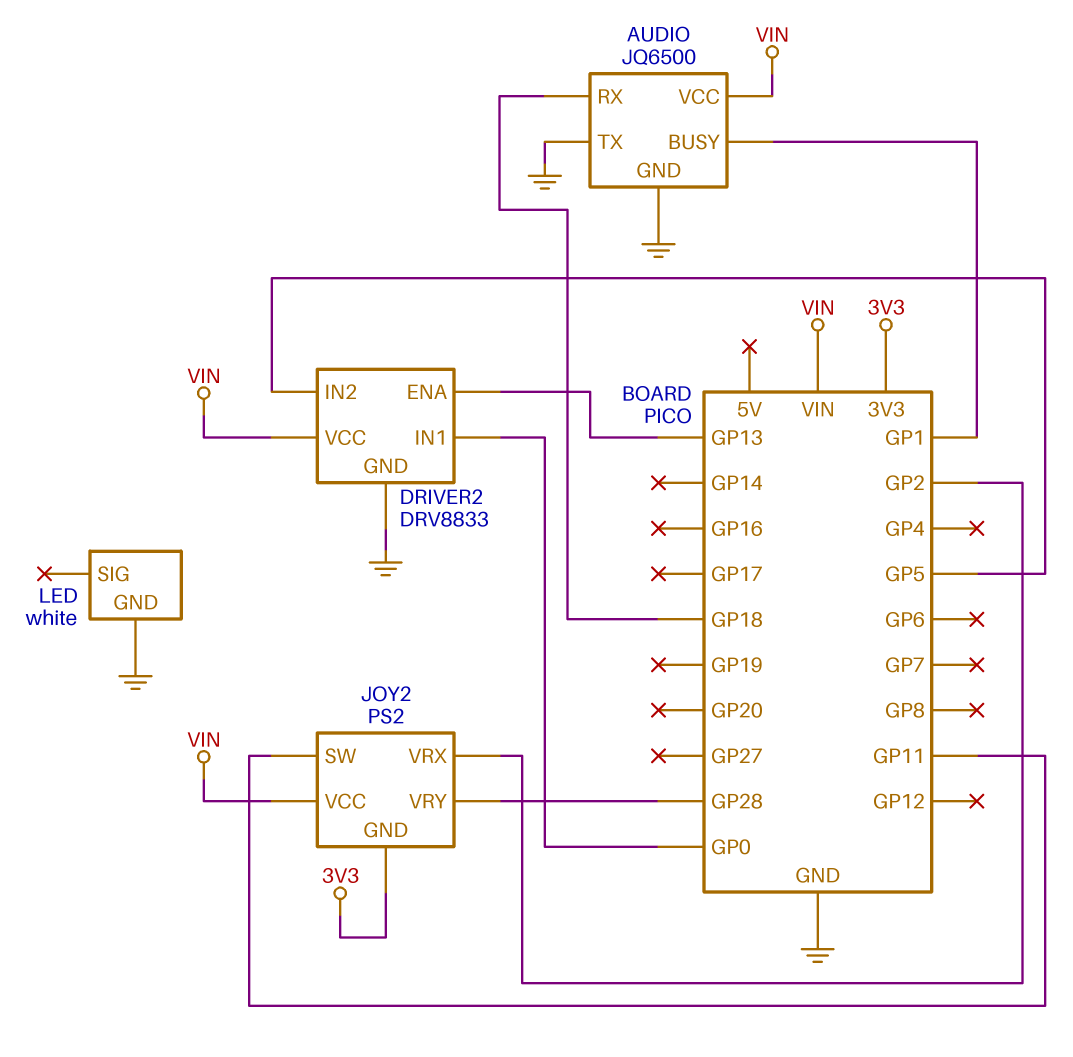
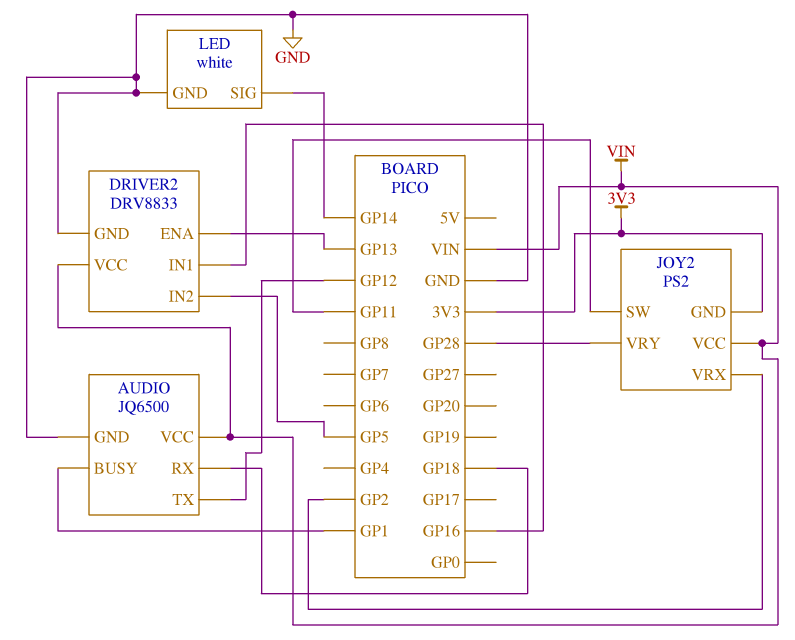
AUDIO pin TX: GND -> GP12
DRIVER2 pin IN1: GP0 -> GP16
LED pin SIG: none -> GP14

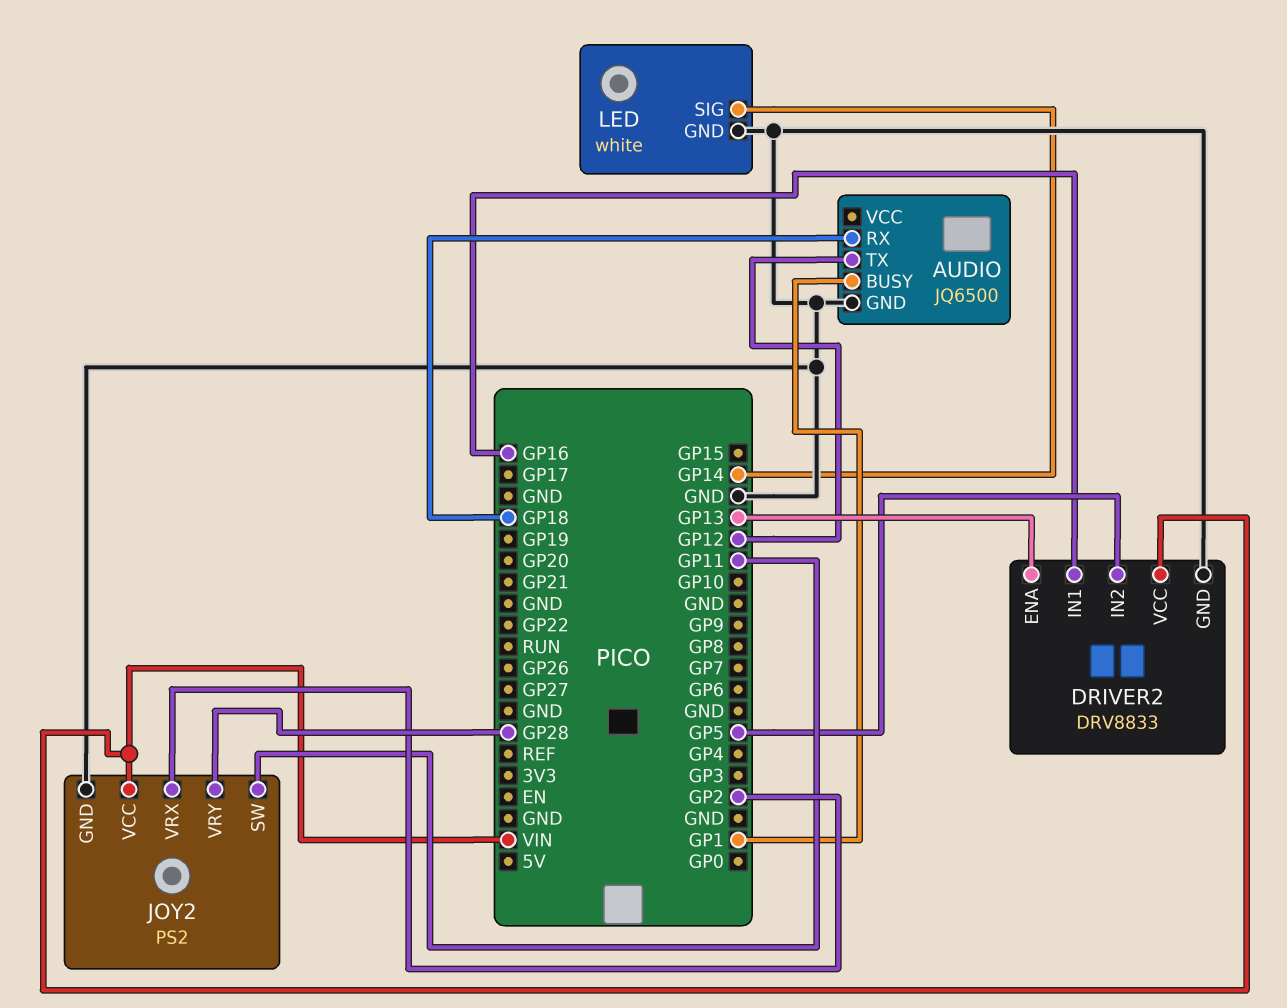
AUDIO pin VCC: VIN -> none
JOY2 pin GND: 3V3 -> GND

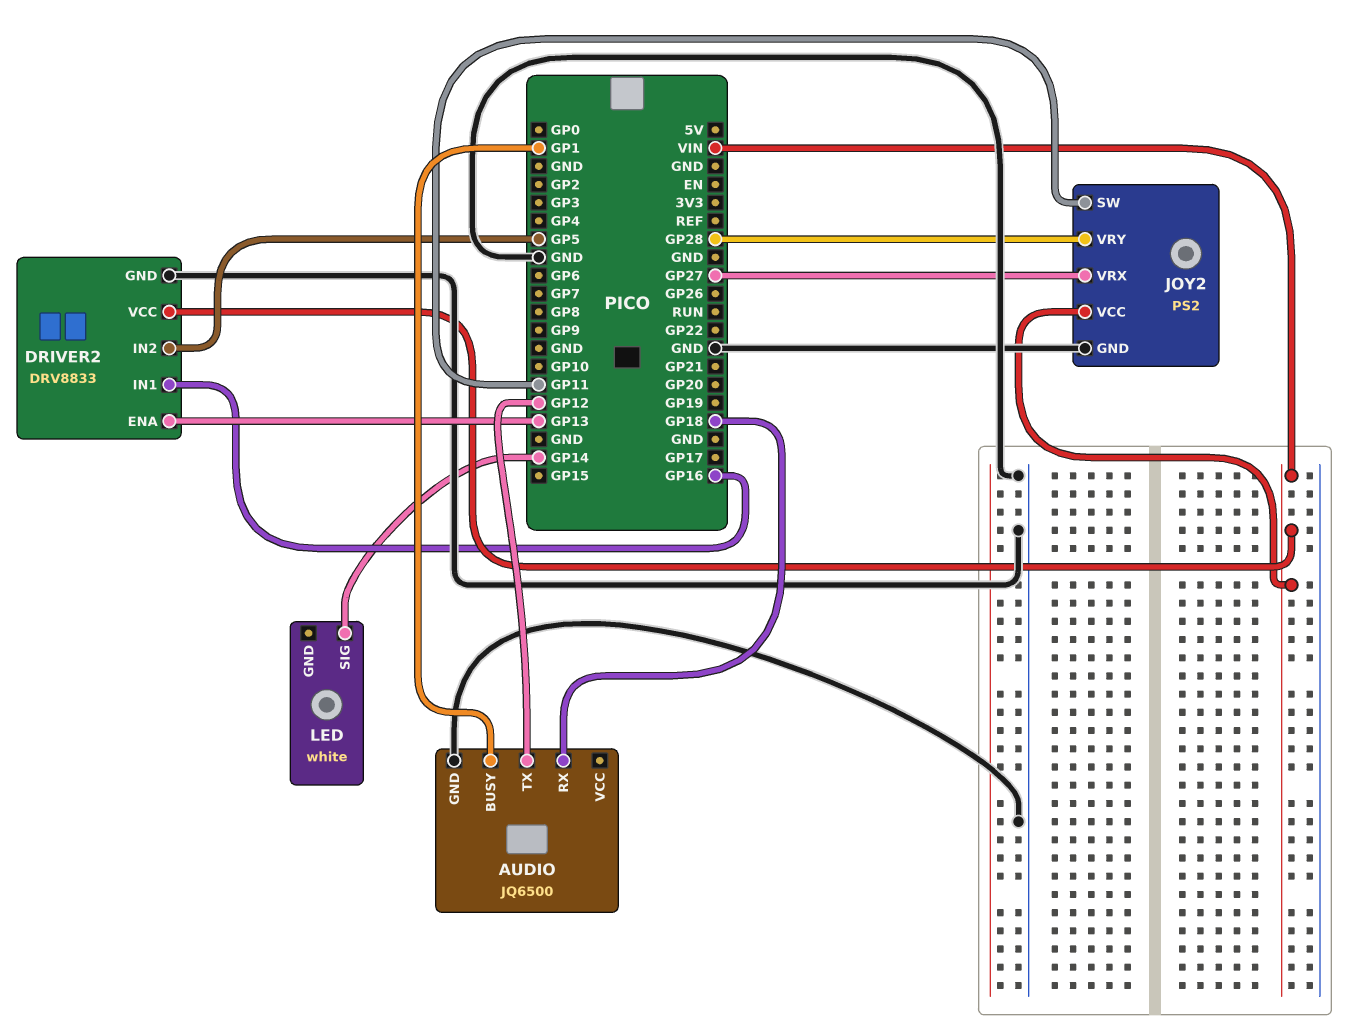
JOY2 pin VRX: GP2 -> GP27
LED pin GND: GND -> none

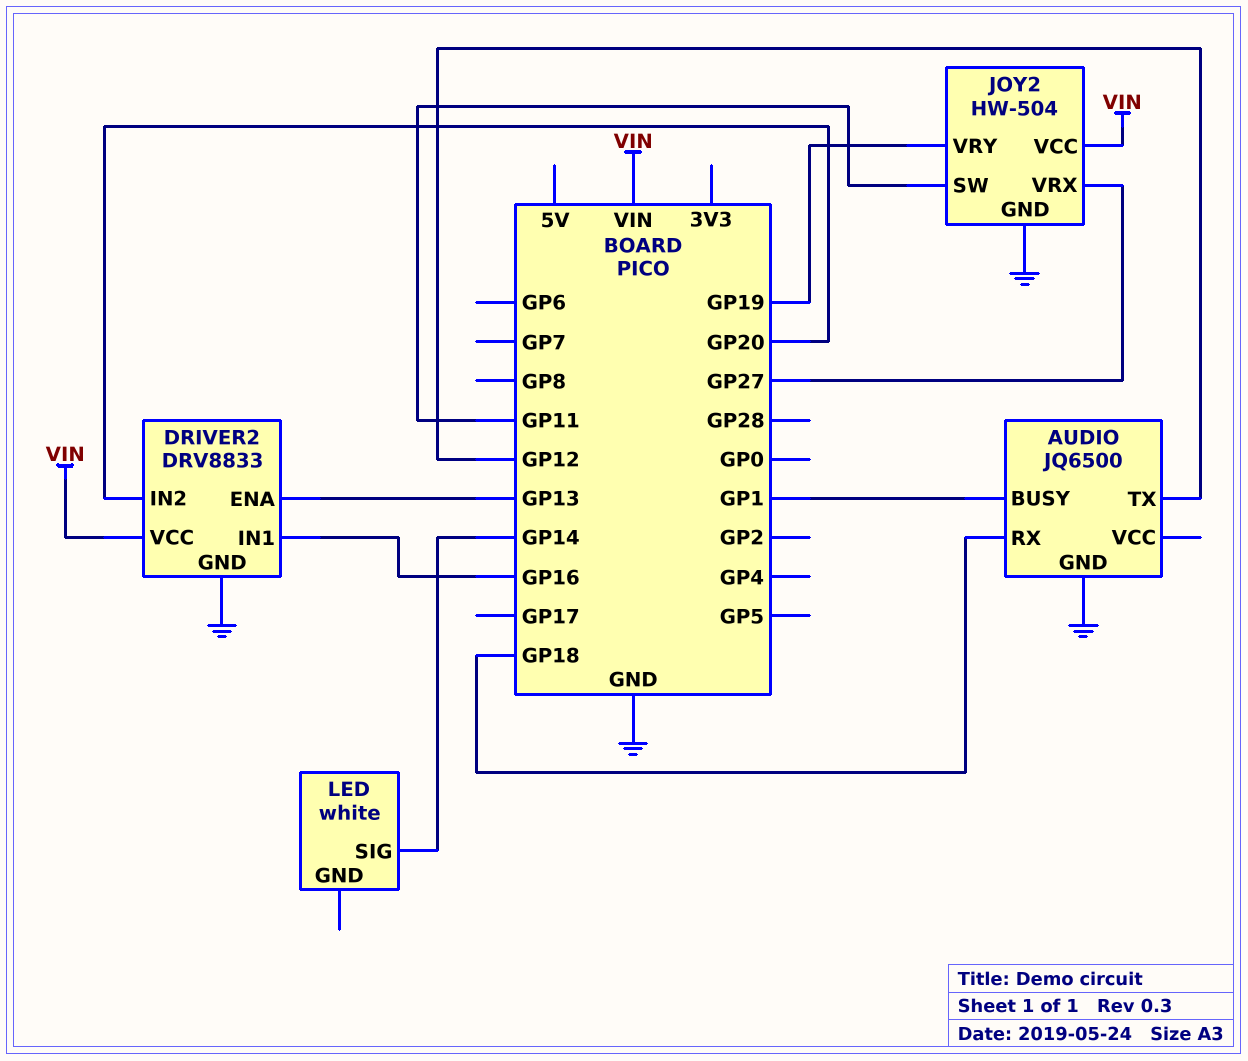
DRIVER2 pin IN2: GP5 -> GP20
JOY2: PS2 -> HW-504
JOY2 pin VRY: GP28 -> GP19

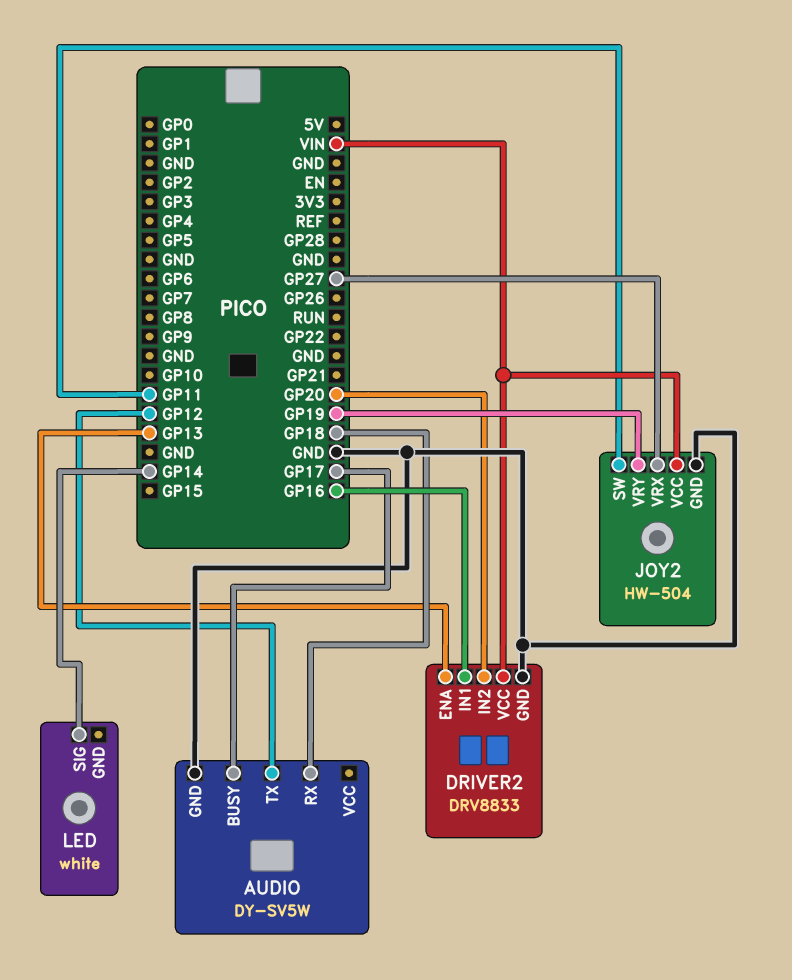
AUDIO: JQ6500 -> DY-SV5W
AUDIO pin BUSY: GP1 -> GP17

